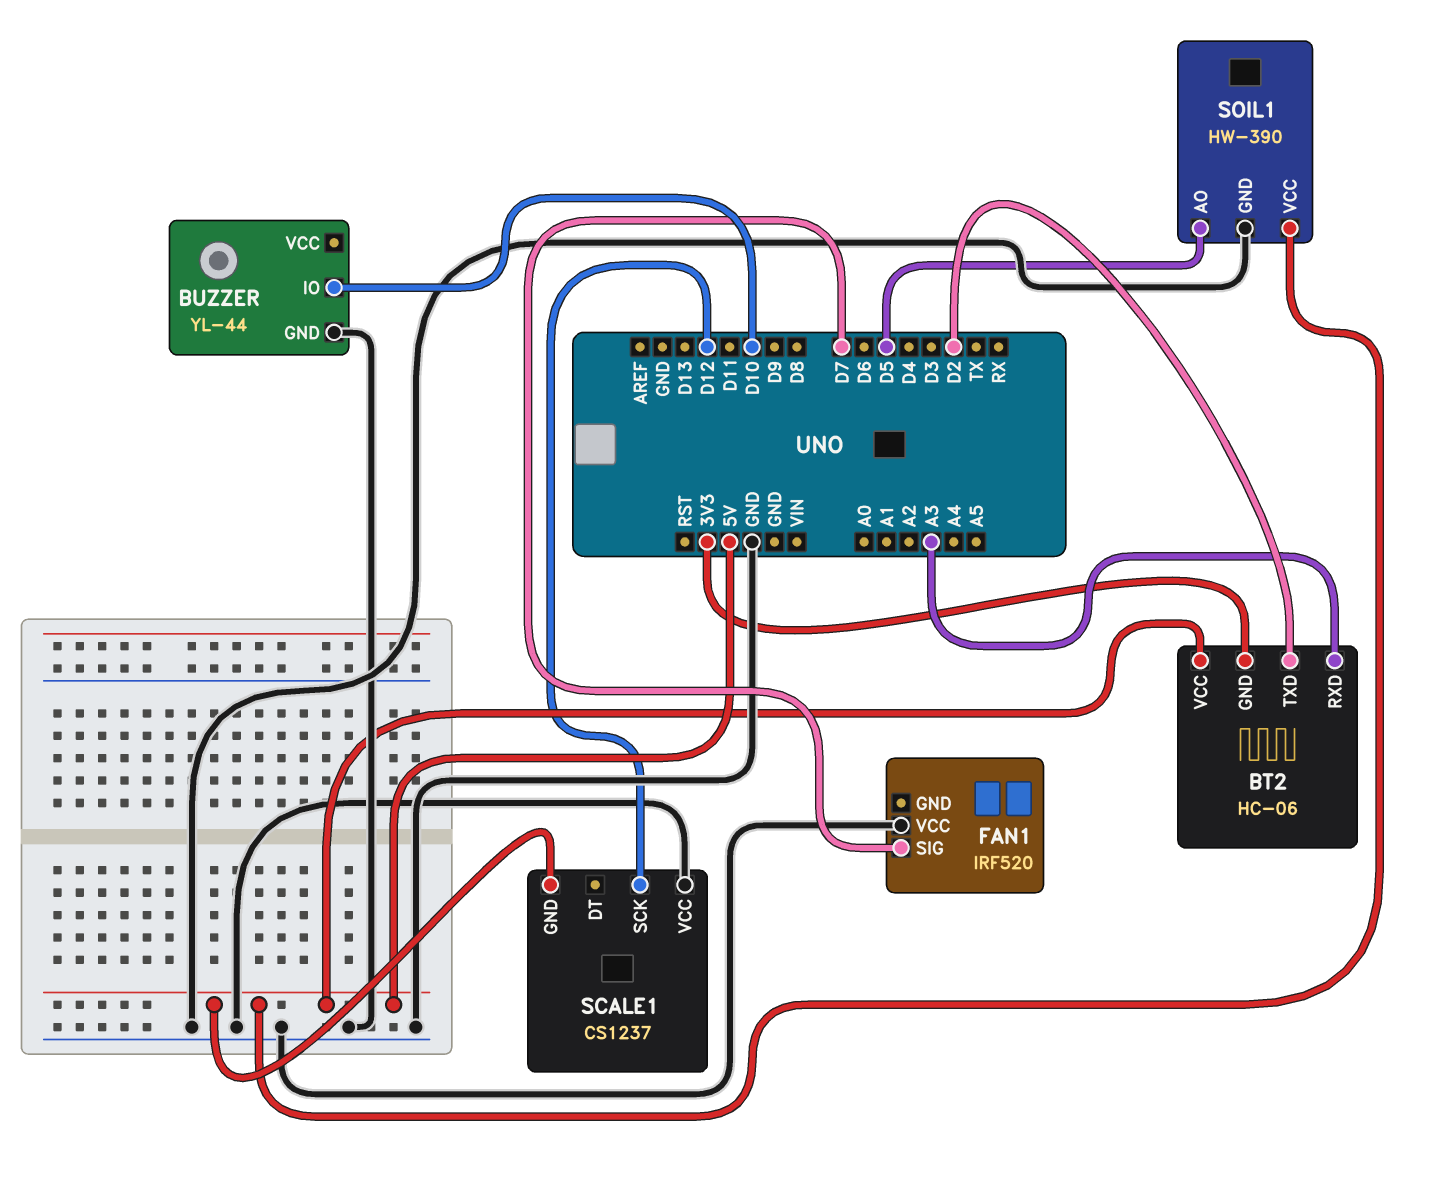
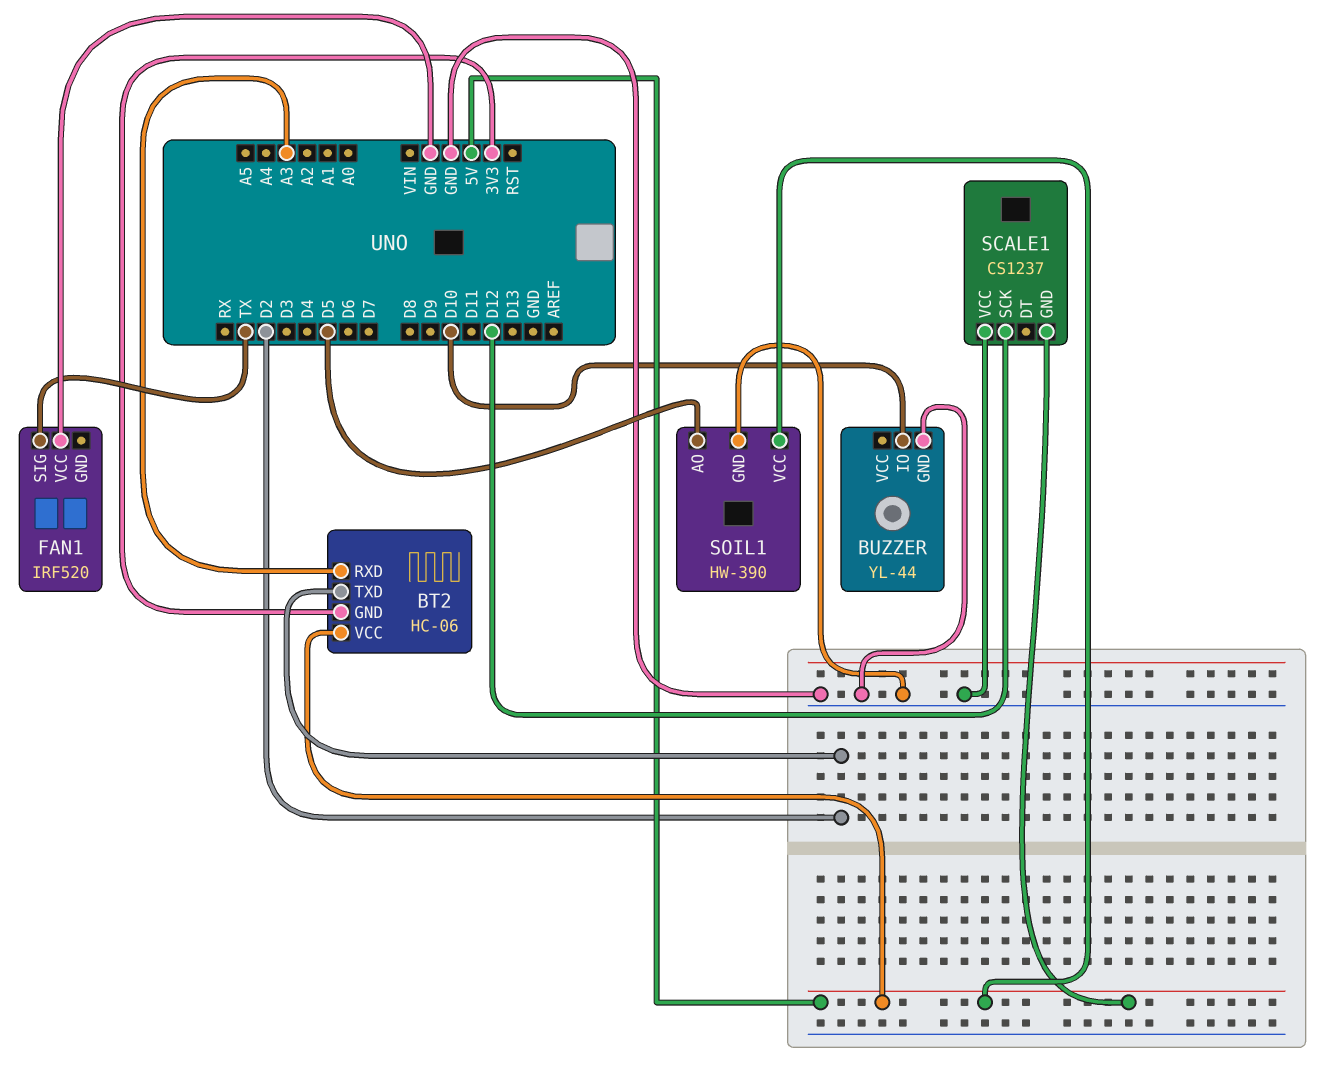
FAN1 pin SIG: D7 -> TX

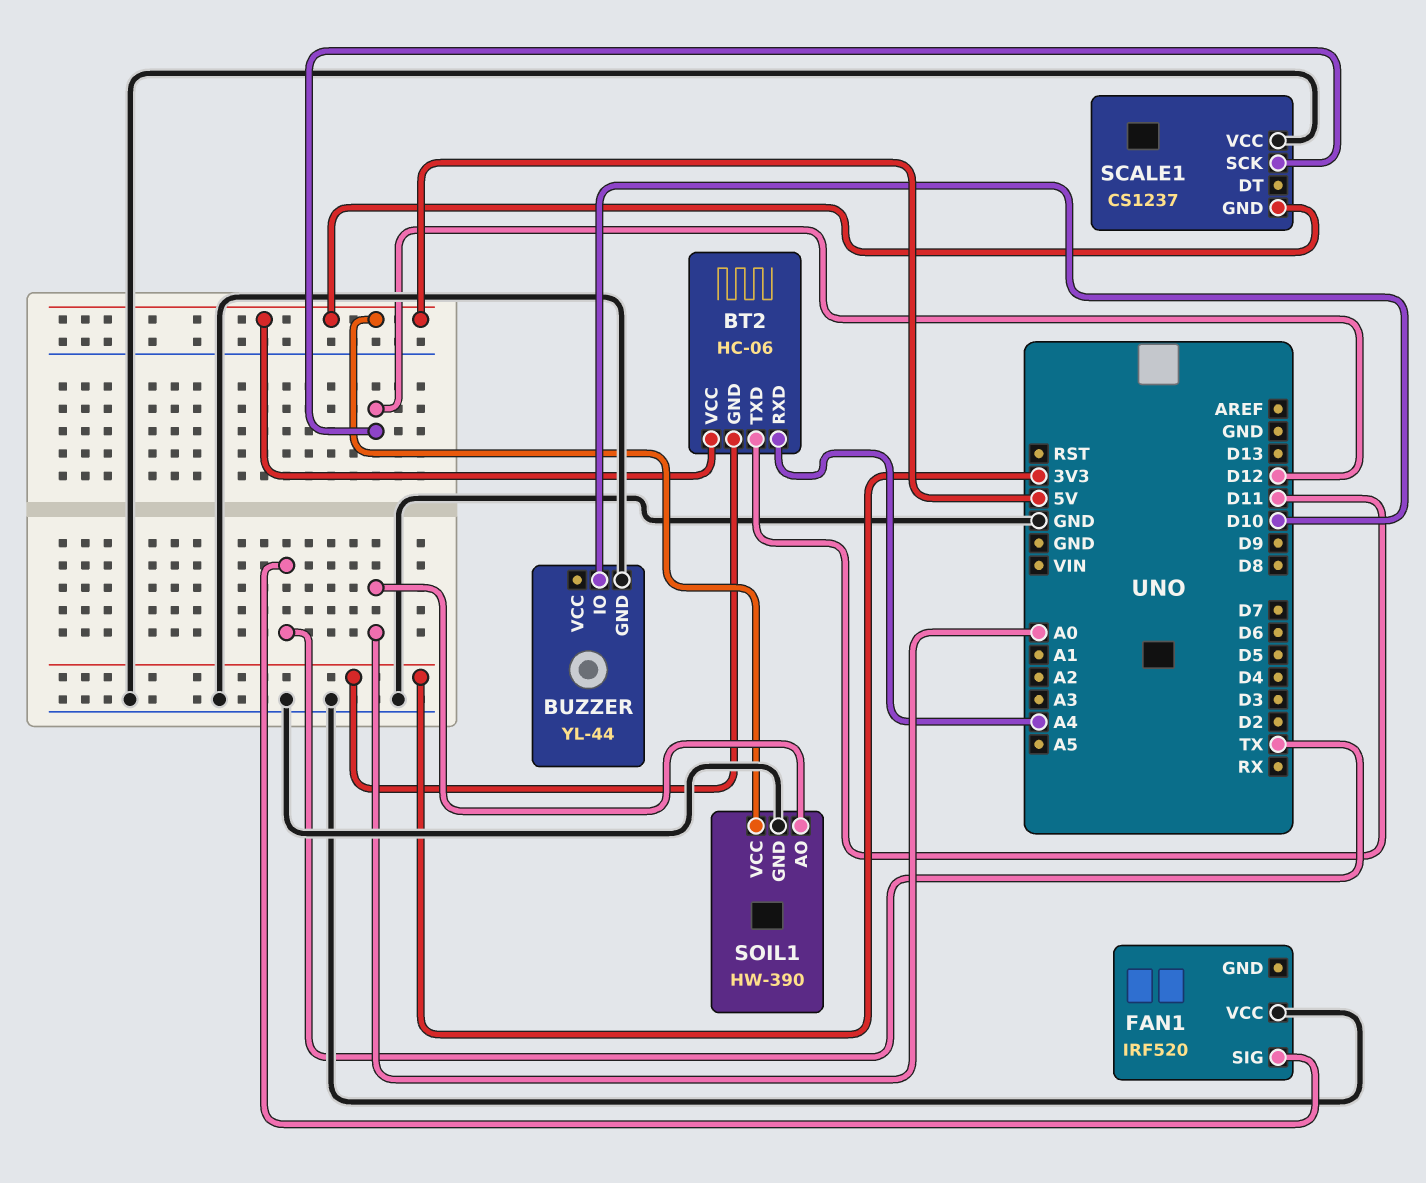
BT2 pin RXD: A3 -> A4
BT2 pin TXD: D2 -> D11
SOIL1 pin AO: D5 -> A0

